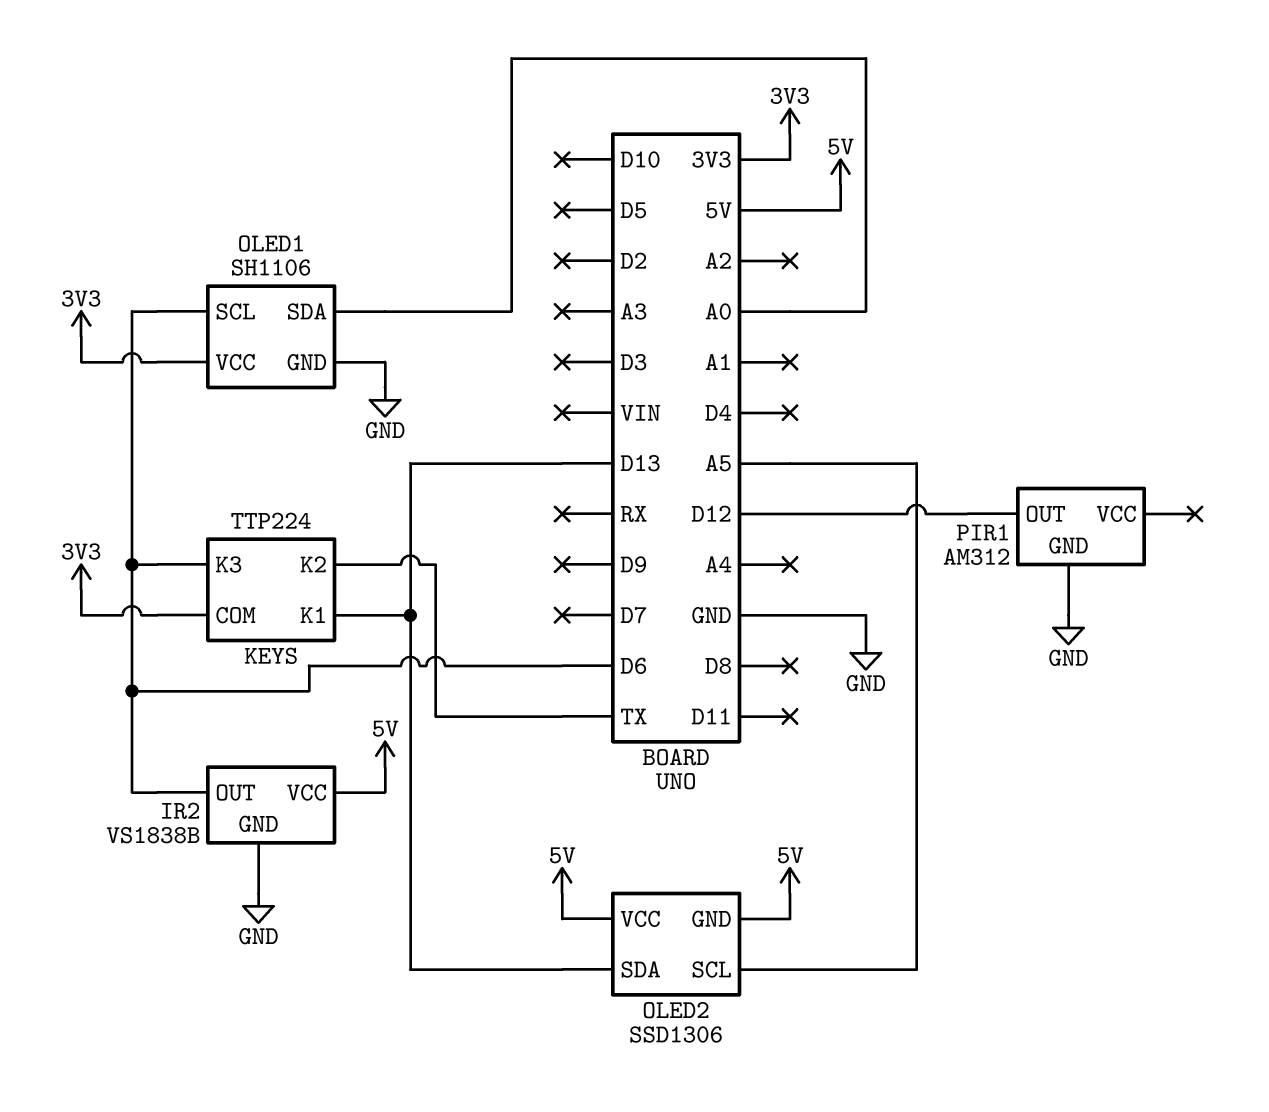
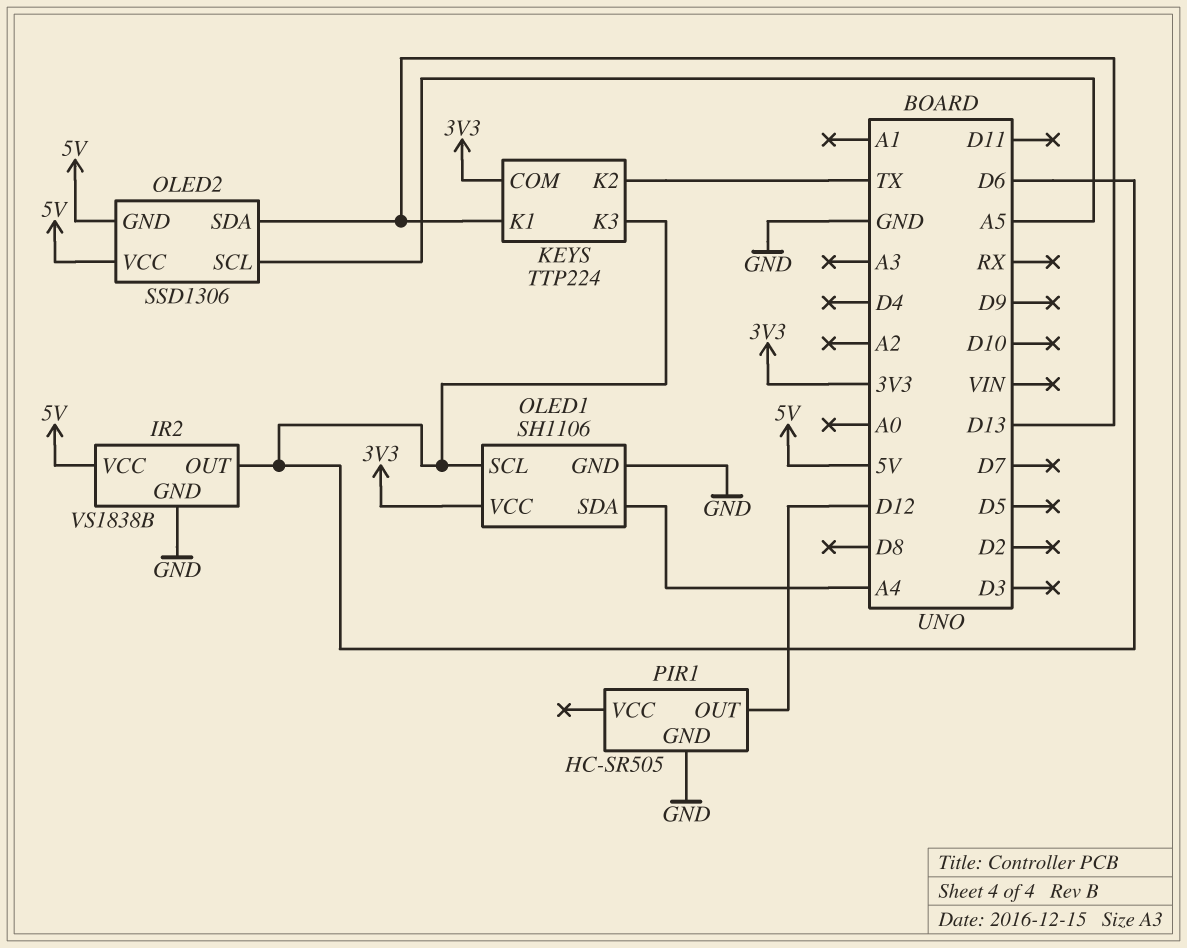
OLED1 pin SDA: A0 -> A4
PIR1: AM312 -> HC-SR505

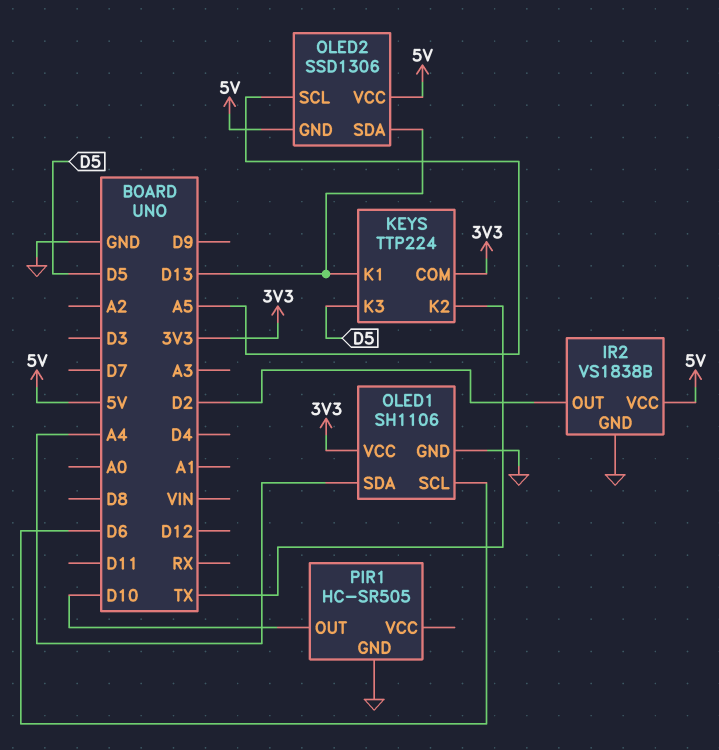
IR2 pin OUT: D6 -> D2
KEYS pin K3: D6 -> D5
PIR1 pin OUT: D12 -> D10

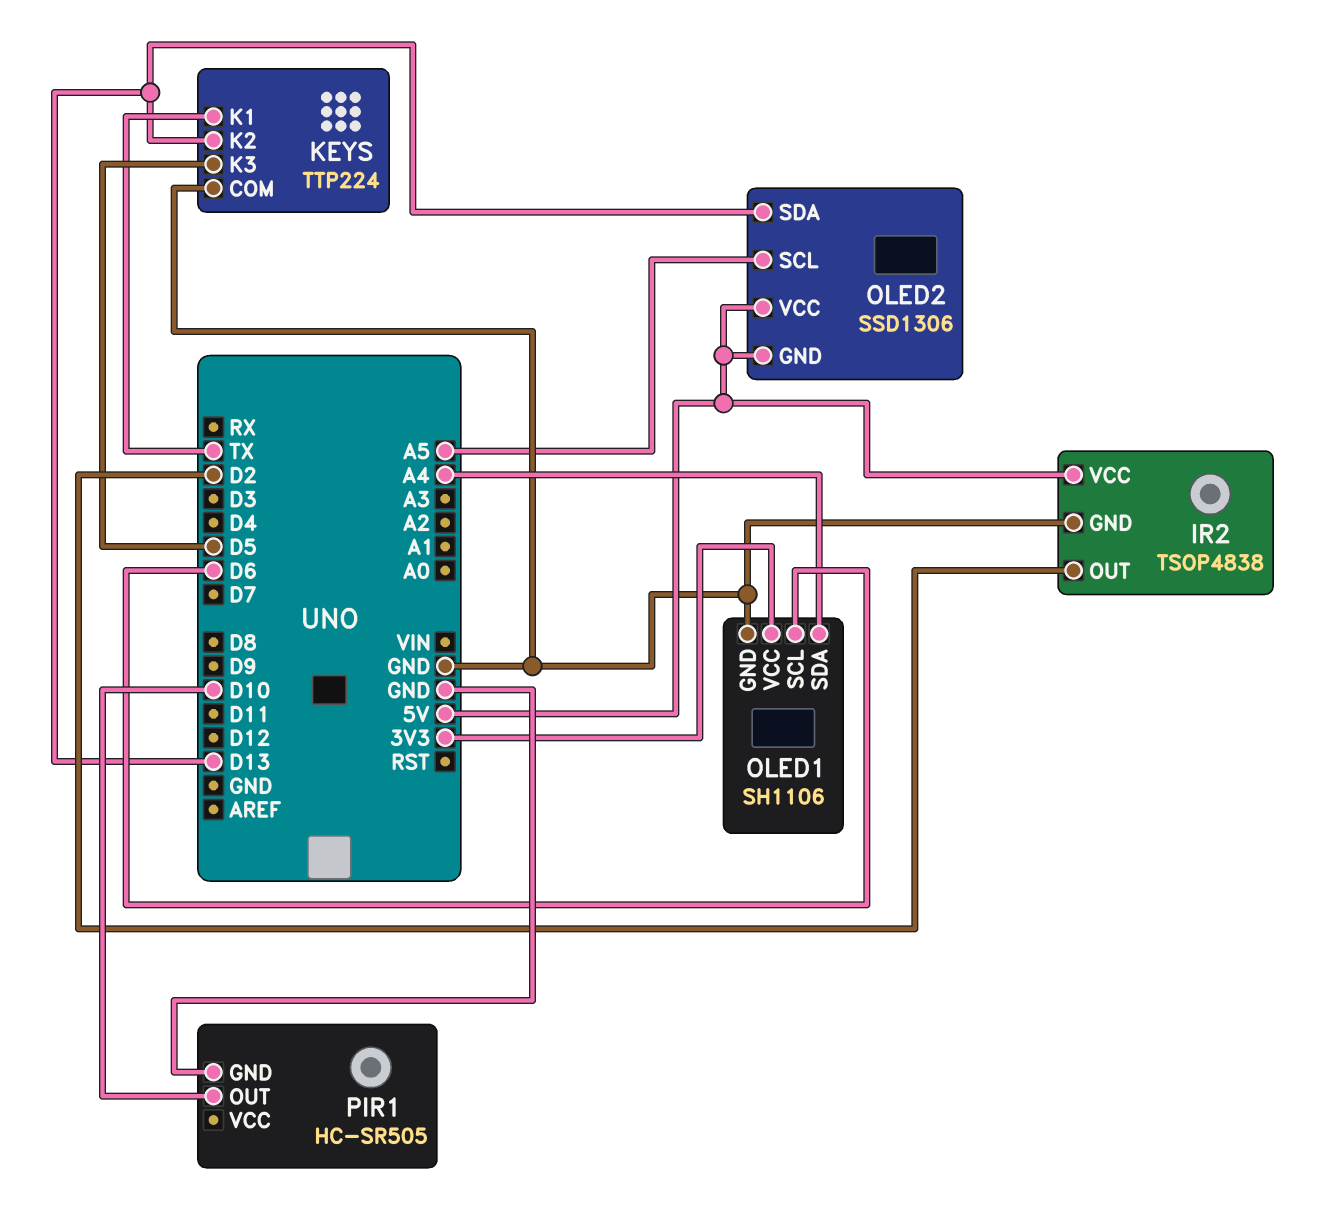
IR2: VS1838B -> TSOP4838
KEYS pin COM: 3V3 -> GND
KEYS pin K1: D13 -> TX
KEYS pin K2: TX -> D13

